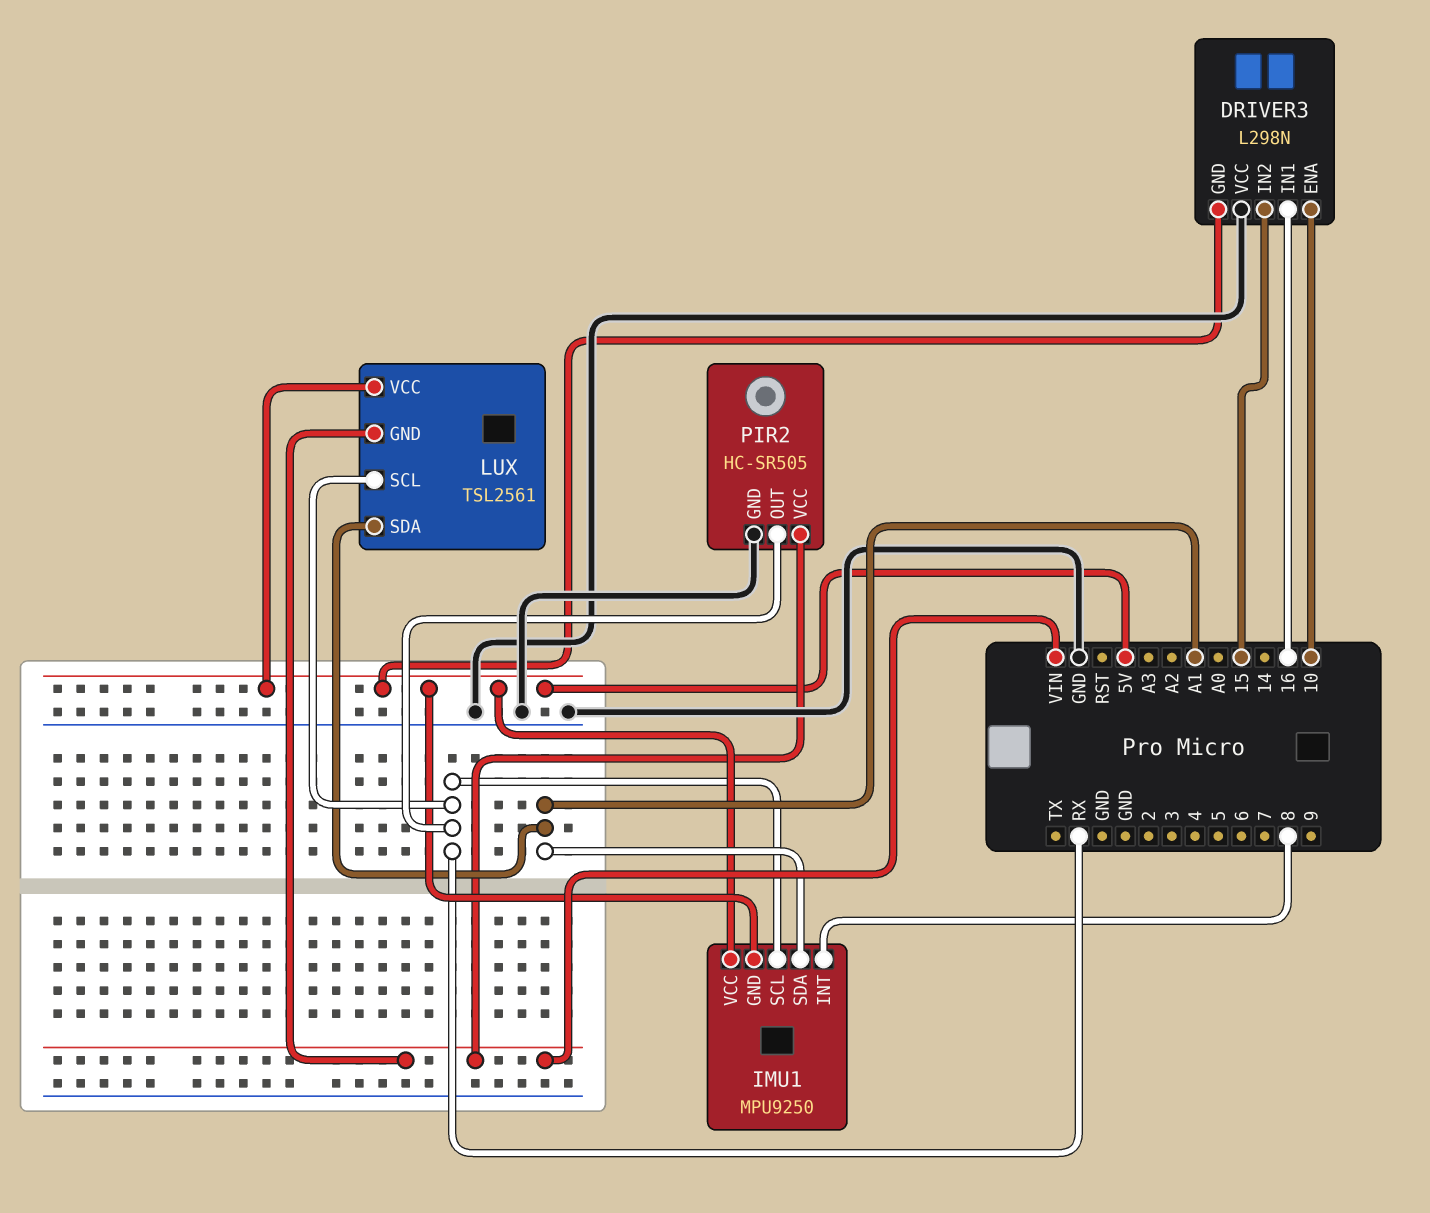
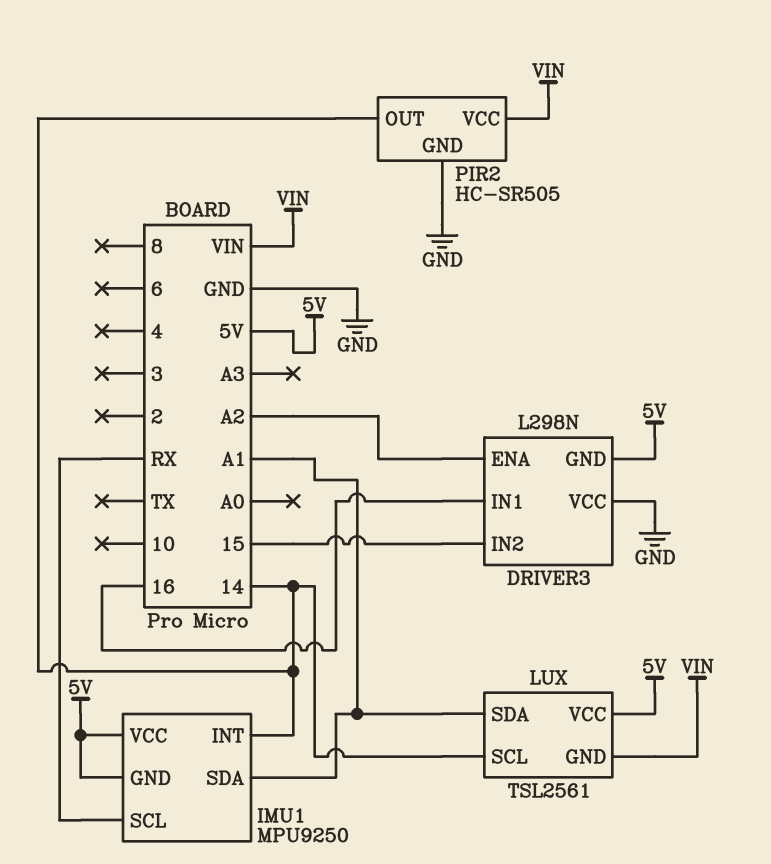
DRIVER3 pin ENA: 10 -> A2
IMU1 pin INT: 8 -> 14
LUX pin SCL: RX -> 14
PIR2 pin OUT: RX -> 14

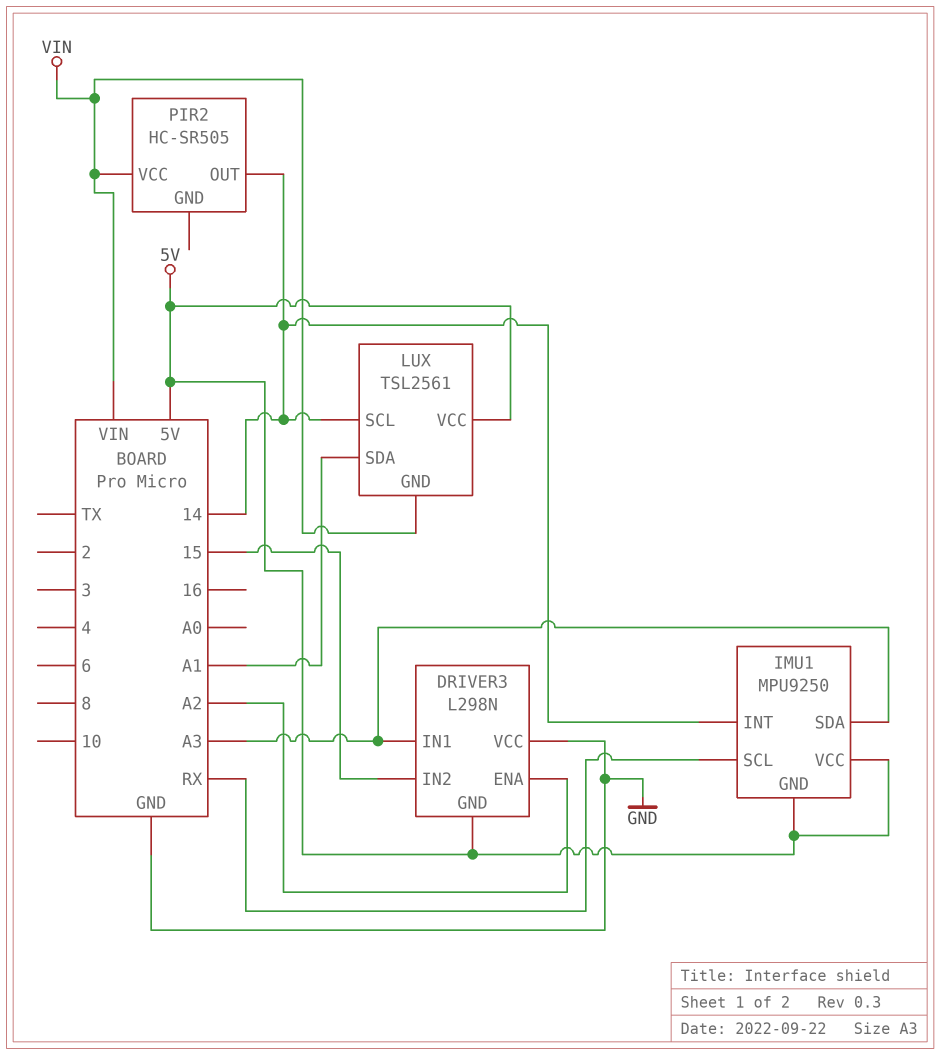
DRIVER3 pin IN1: 16 -> A3
IMU1 pin SDA: A1 -> A3
PIR2 pin GND: GND -> none

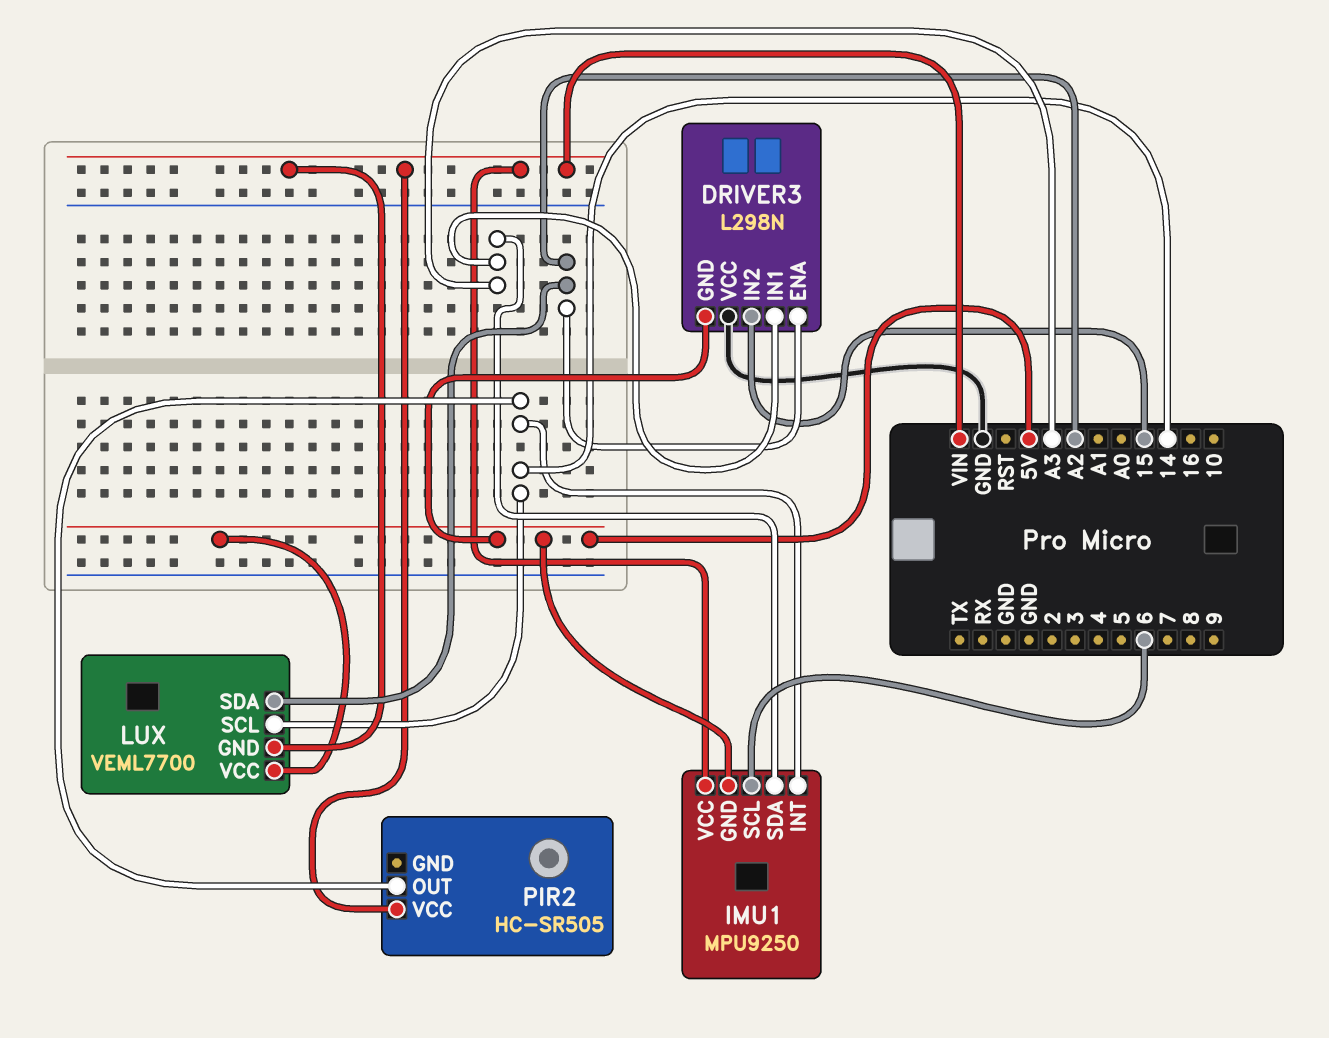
IMU1 pin SCL: RX -> 6
IMU1 pin VCC: 5V -> VIN
LUX: TSL2561 -> VEML7700
LUX pin SDA: A1 -> A2

